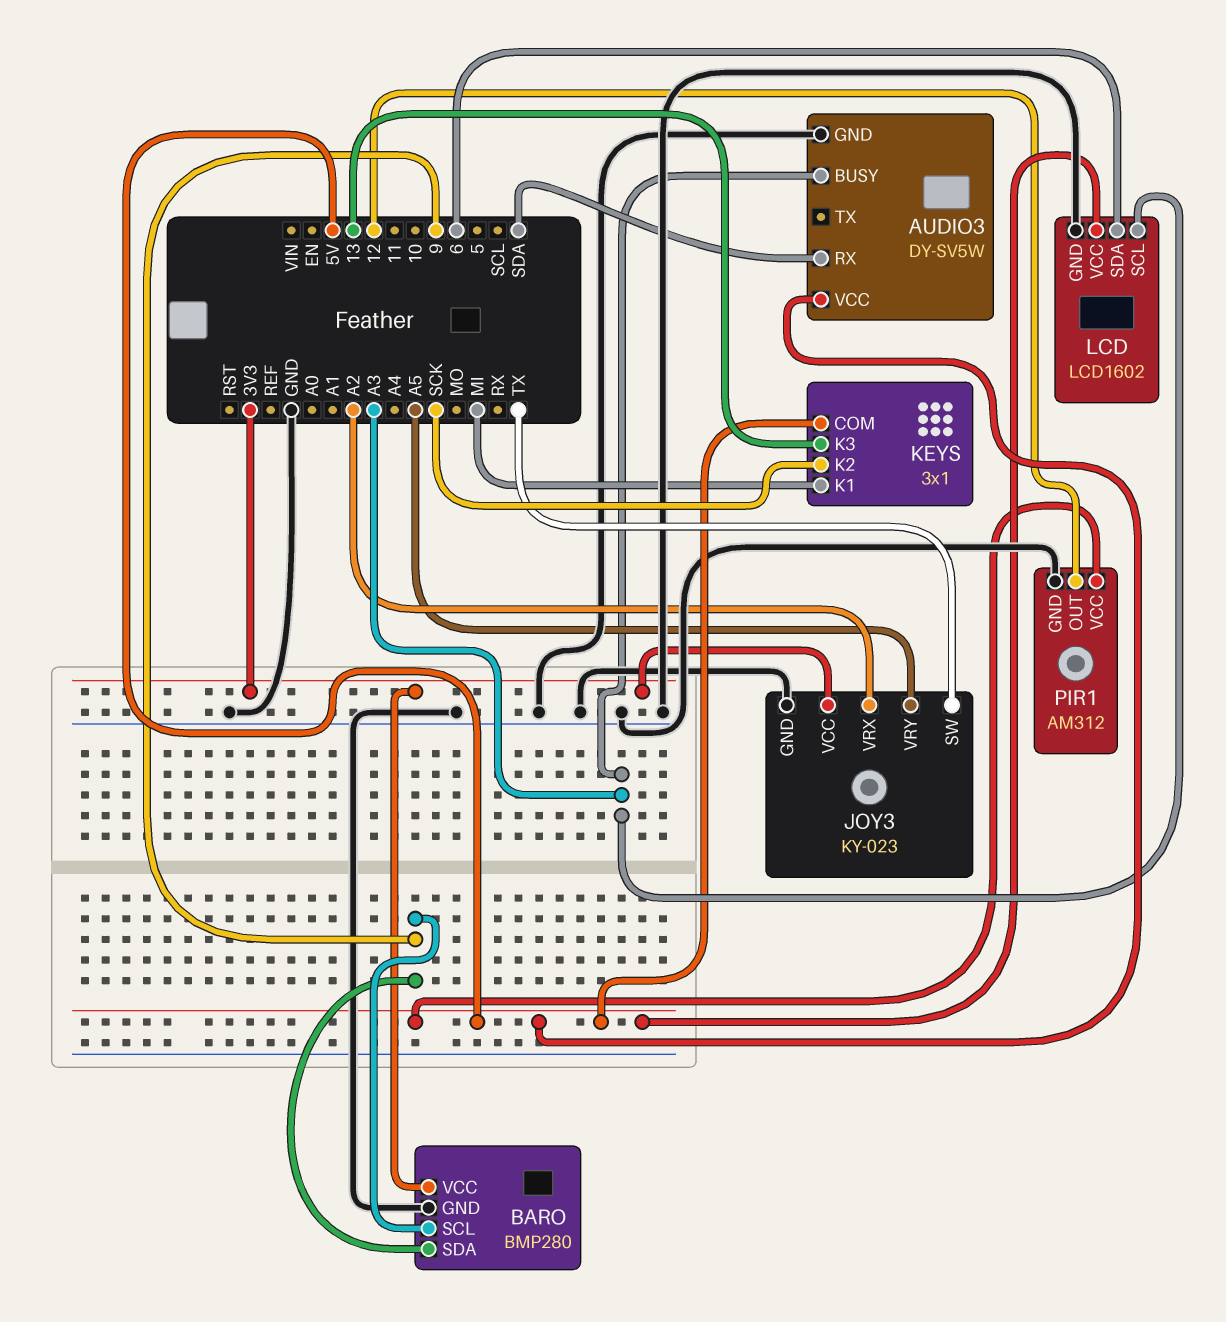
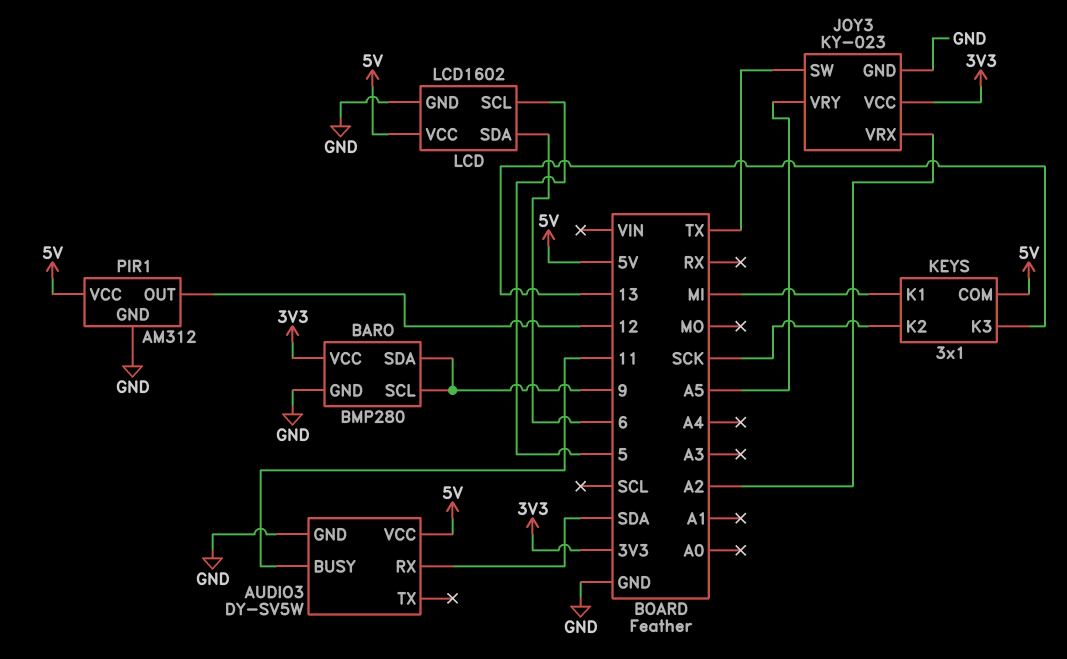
AUDIO3 pin BUSY: A3 -> 11
LCD pin SCL: A3 -> 5

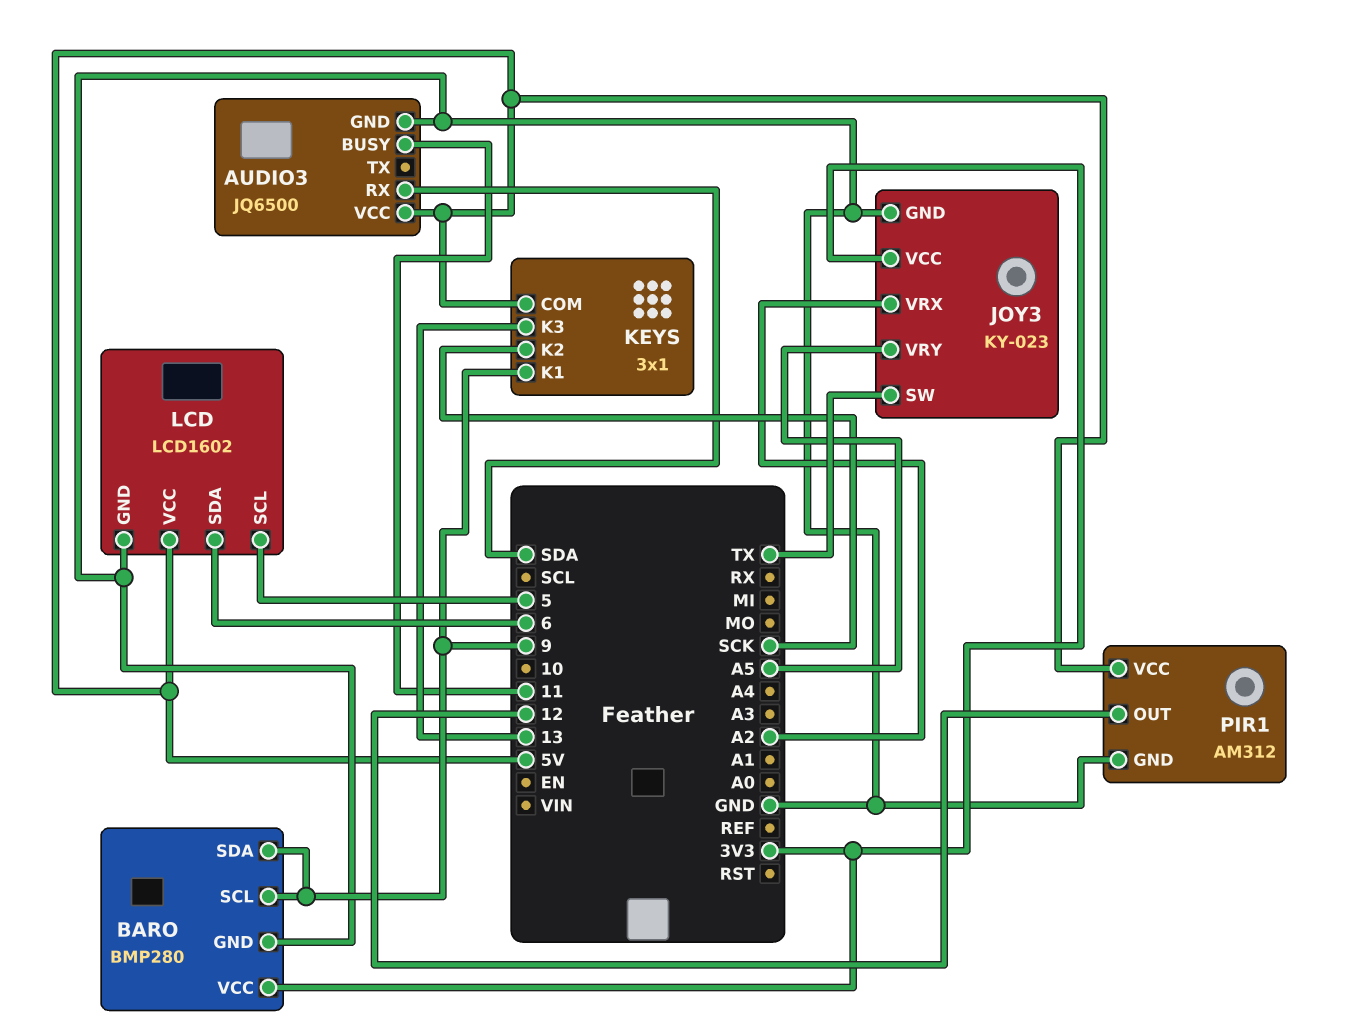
AUDIO3: DY-SV5W -> JQ6500
KEYS pin K1: MI -> 9

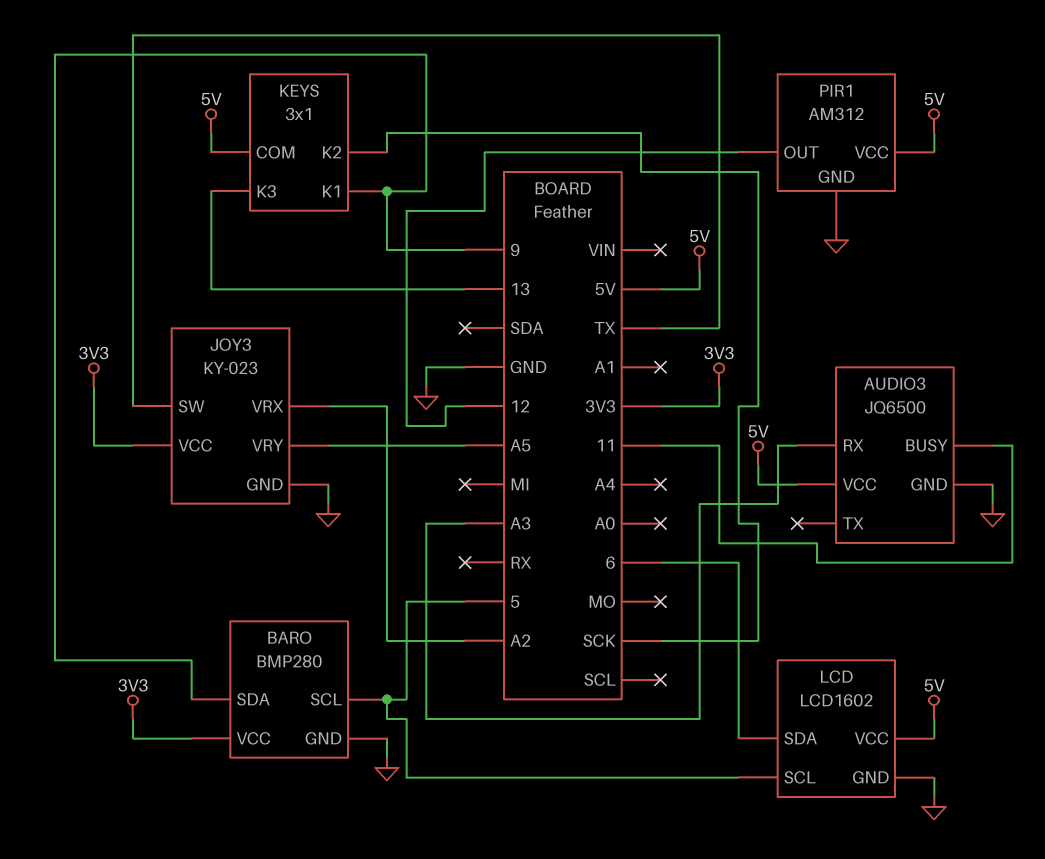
AUDIO3 pin RX: SDA -> A3
BARO pin SCL: 9 -> 5

